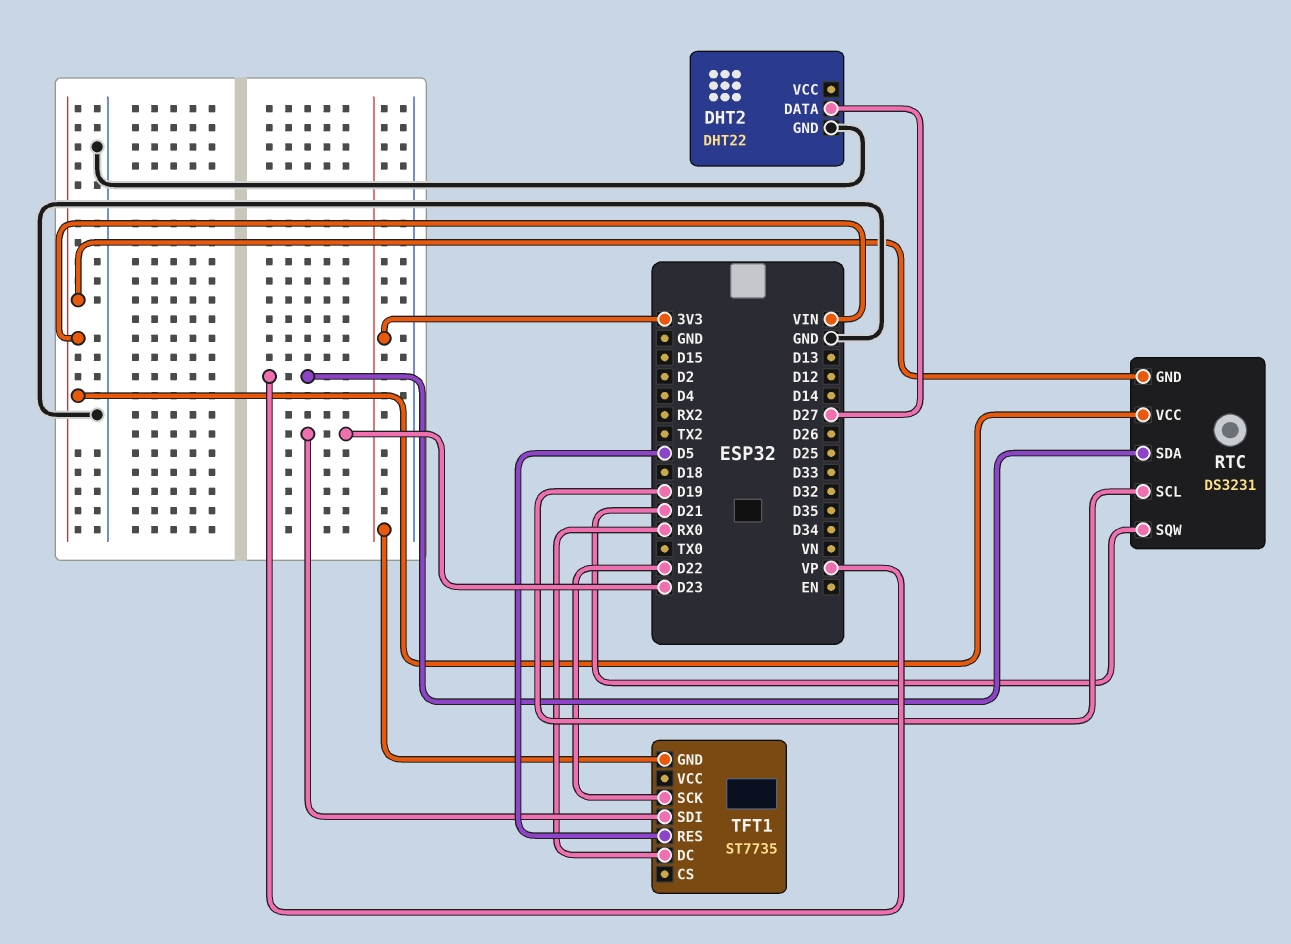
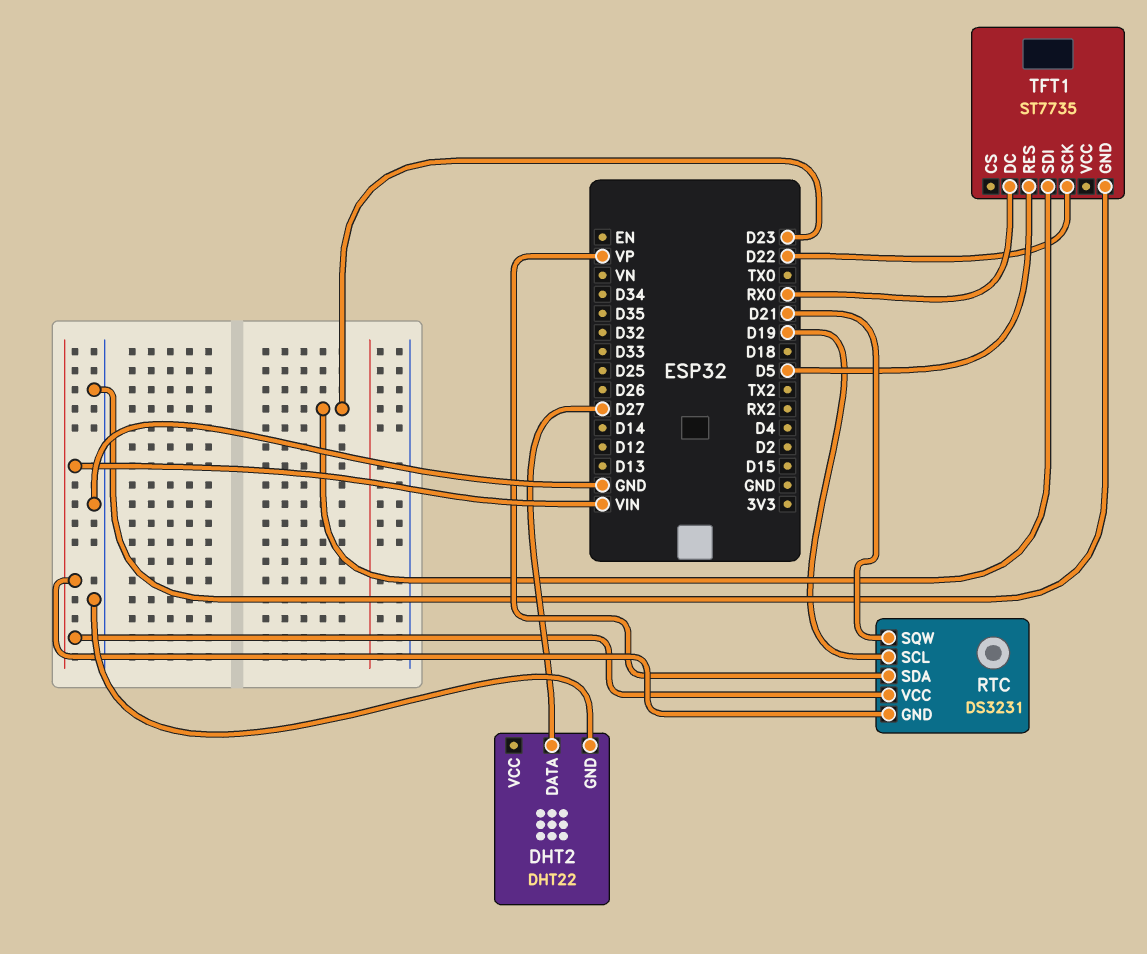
TFT1 pin GND: 3V3 -> GND

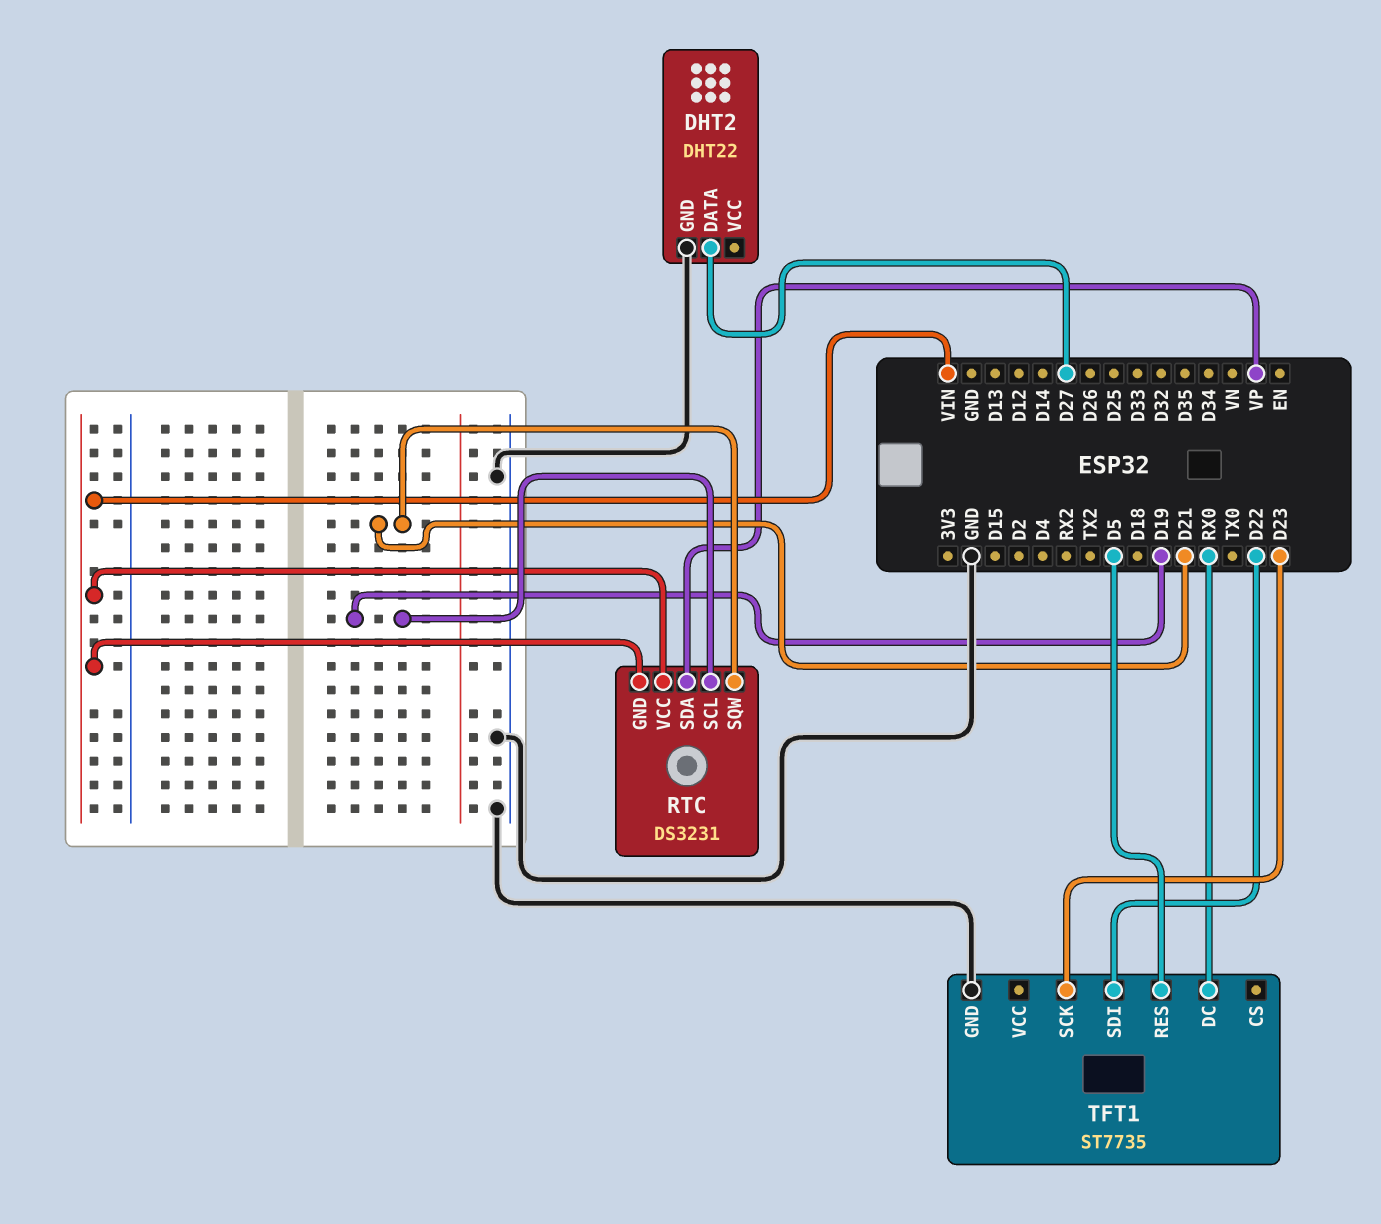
TFT1 pin SCK: D22 -> D23
TFT1 pin SDI: D23 -> D22

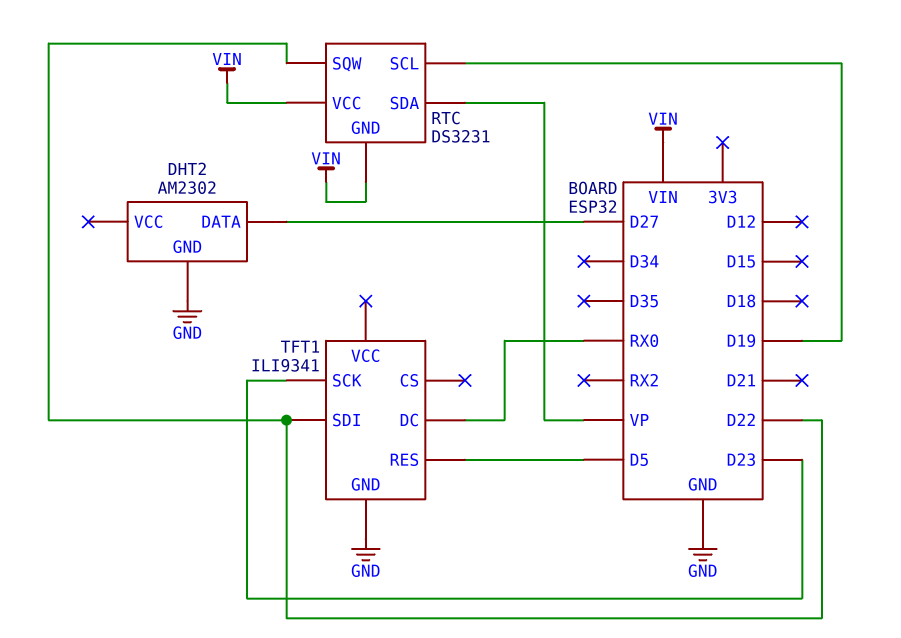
DHT2: DHT22 -> AM2302
RTC pin SQW: D21 -> D22
TFT1: ST7735 -> ILI9341

